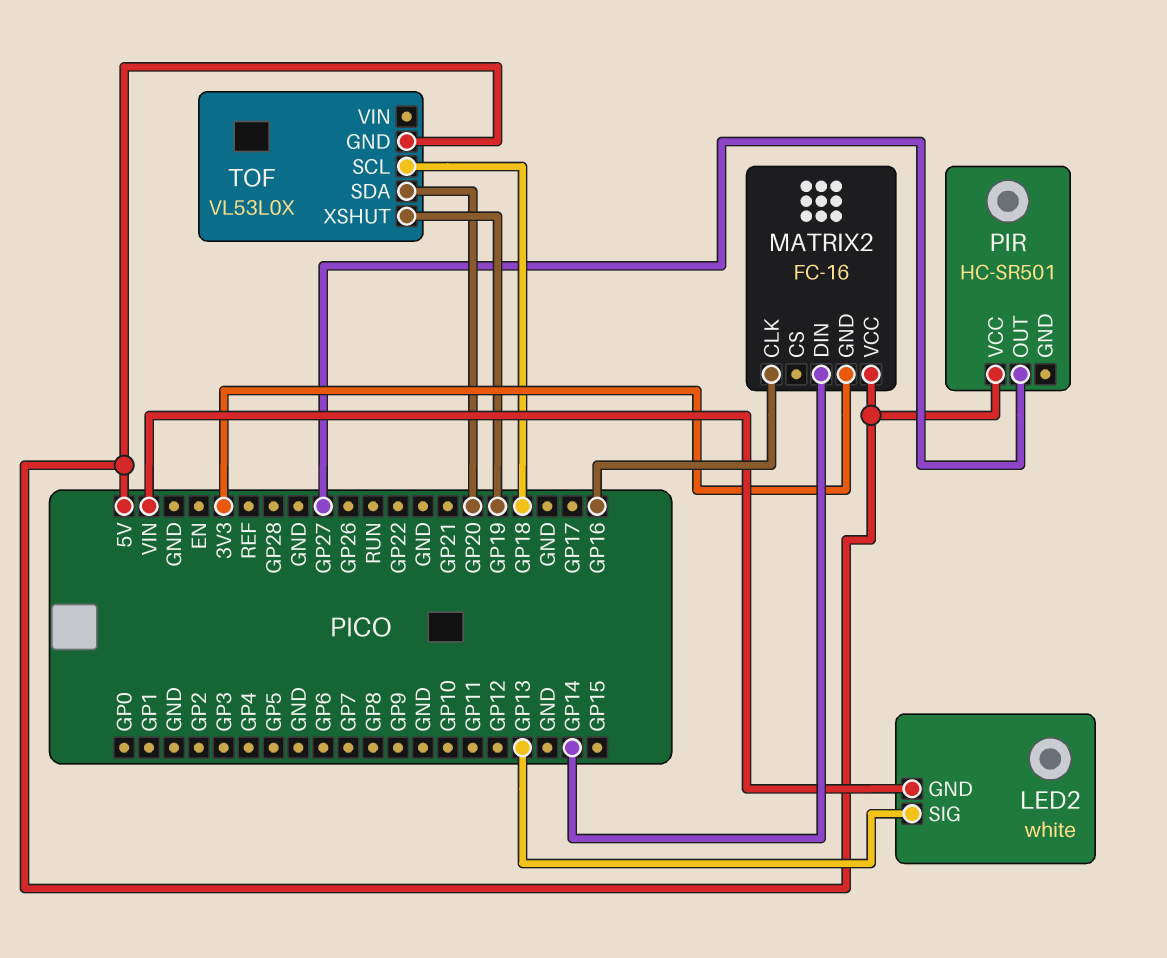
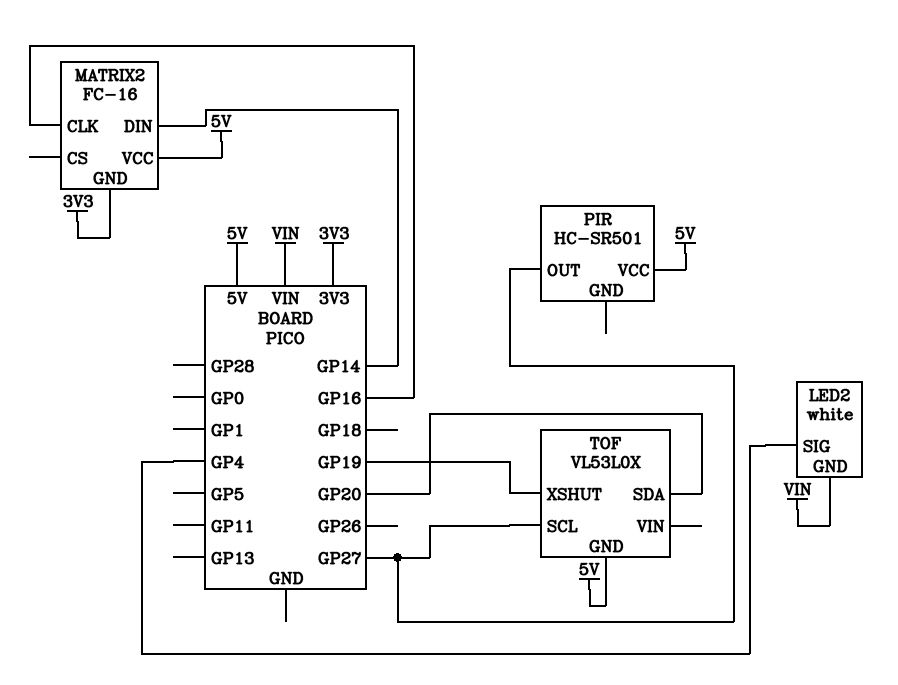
LED2 pin SIG: GP13 -> GP4
TOF pin SCL: GP18 -> GP27

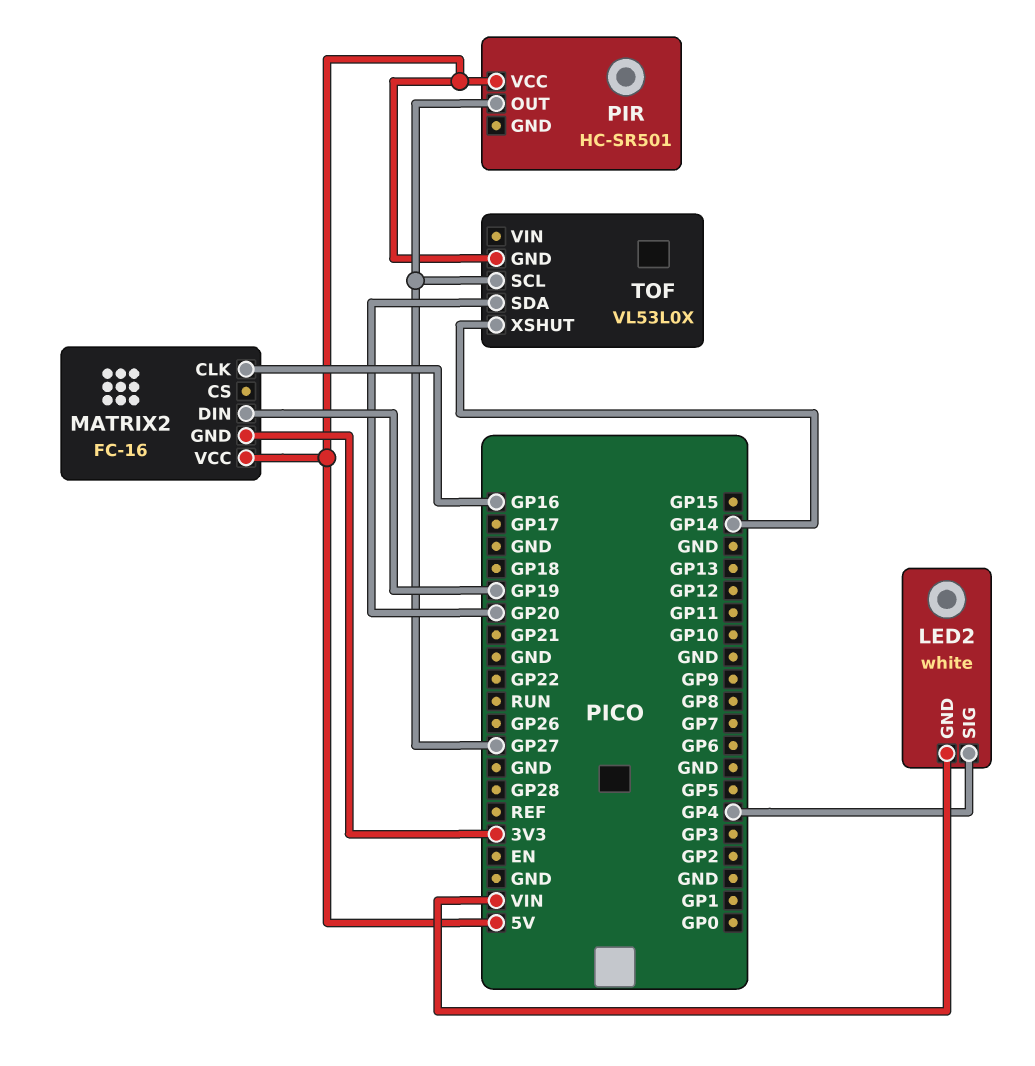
MATRIX2 pin DIN: GP14 -> GP19
TOF pin XSHUT: GP19 -> GP14

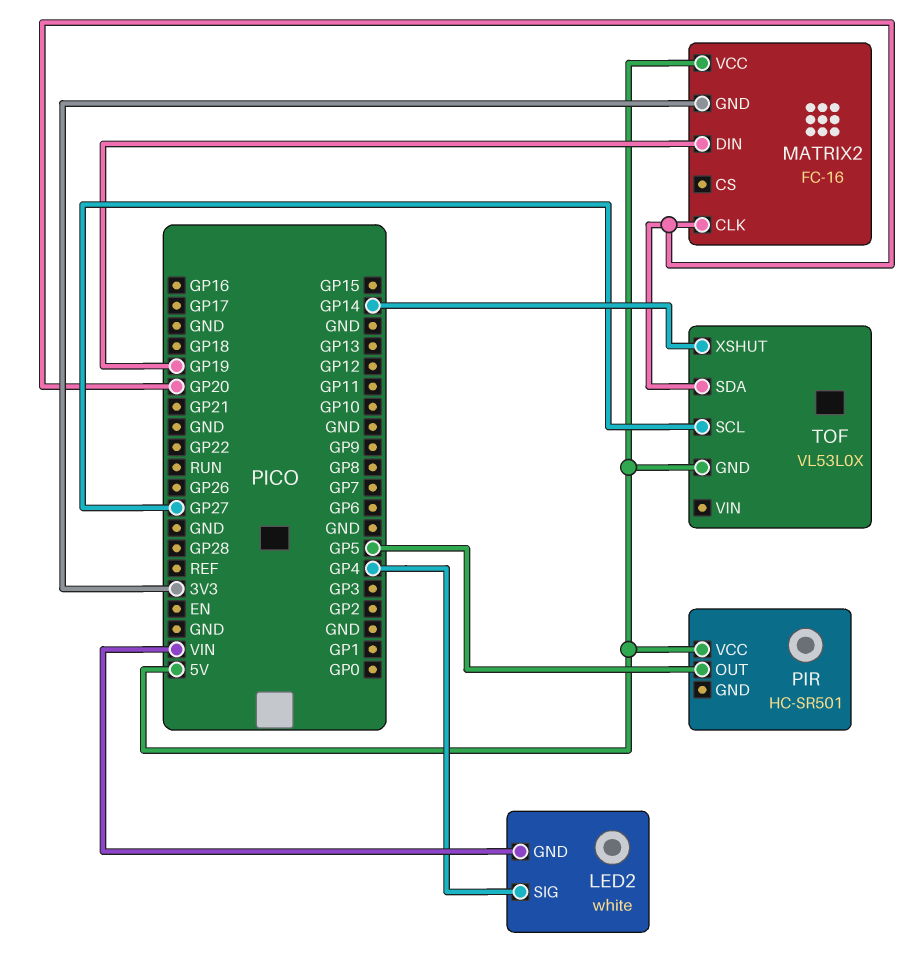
MATRIX2 pin CLK: GP16 -> GP20
PIR pin OUT: GP27 -> GP5

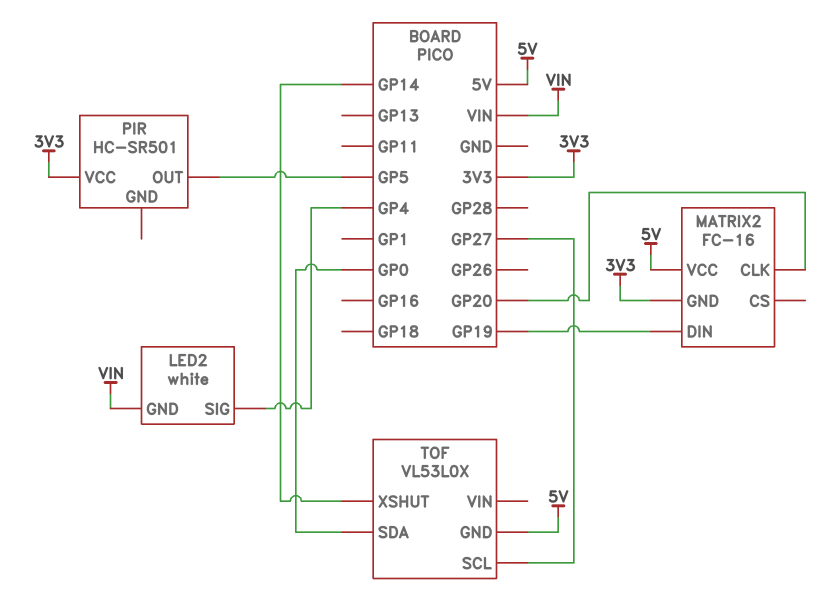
PIR pin VCC: 5V -> 3V3
TOF pin SDA: GP20 -> GP0

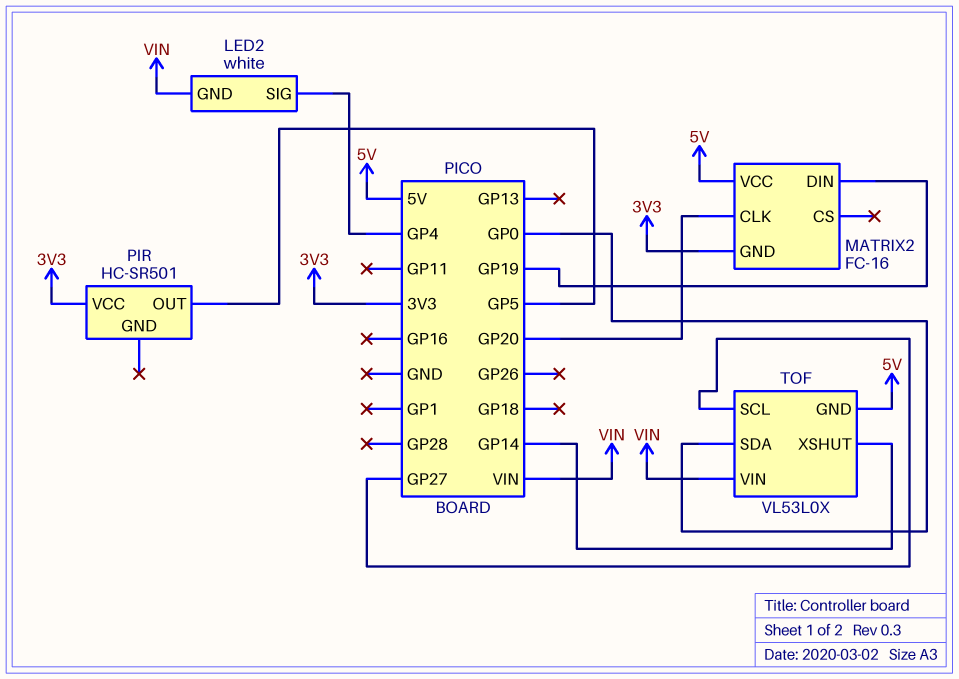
TOF pin VIN: none -> VIN

